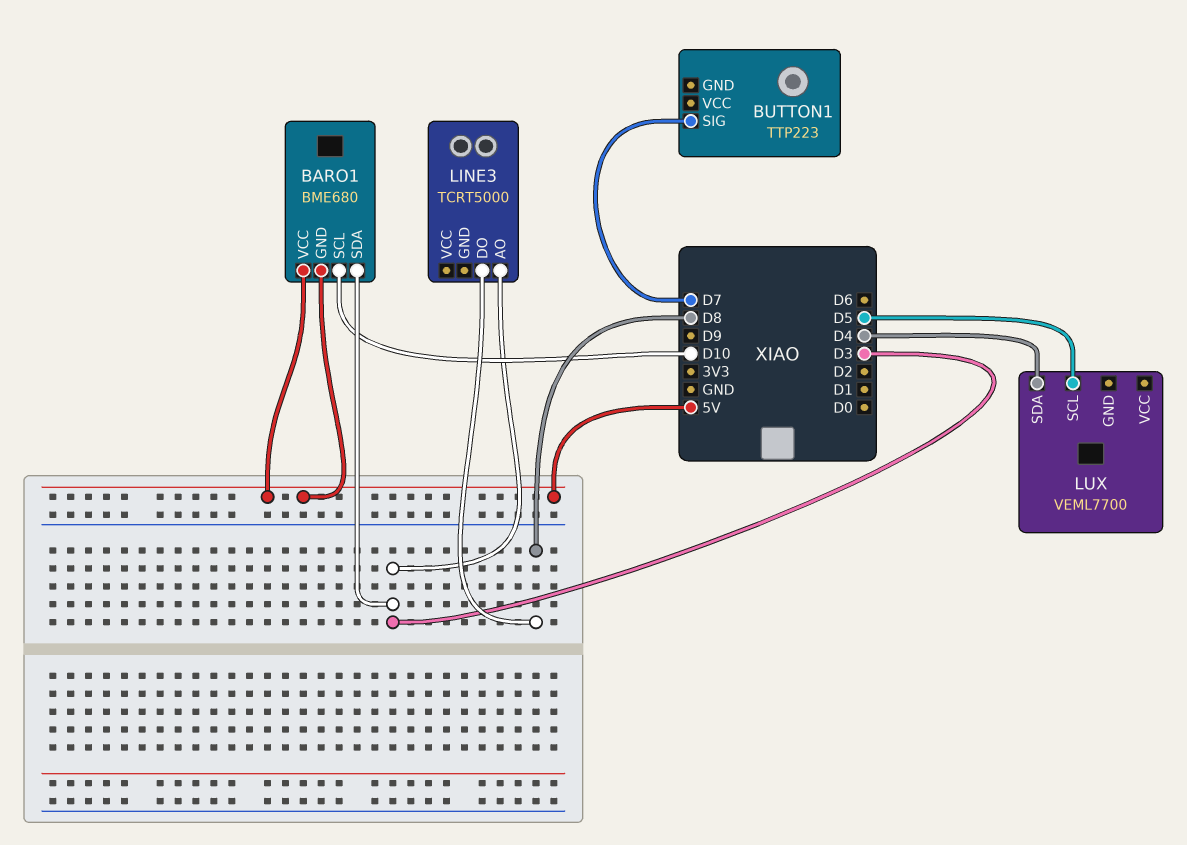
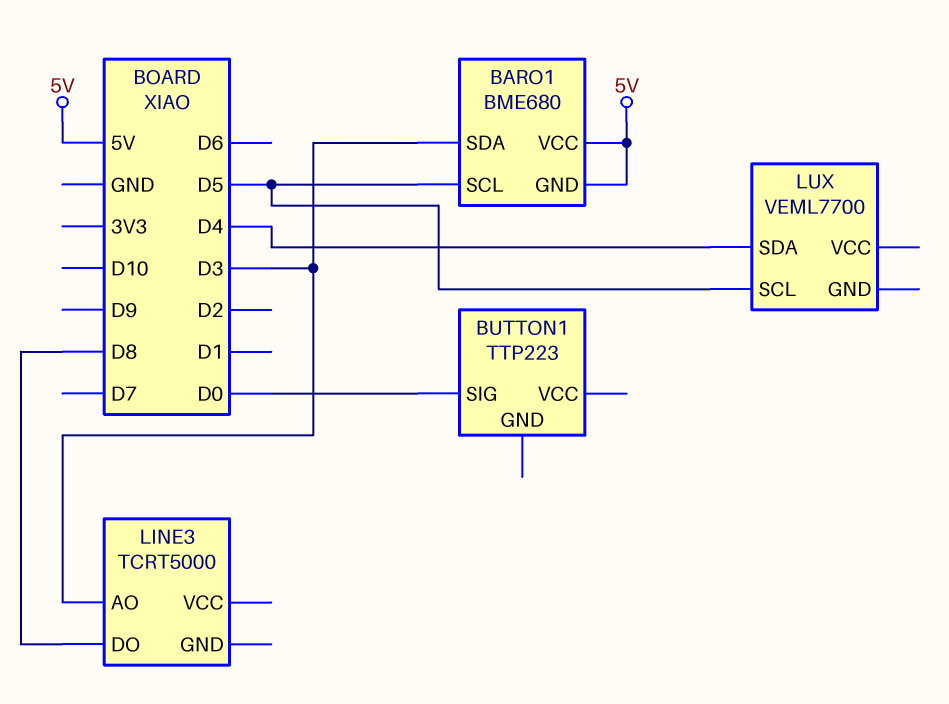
BARO1 pin SCL: D10 -> D5
BUTTON1 pin SIG: D7 -> D0

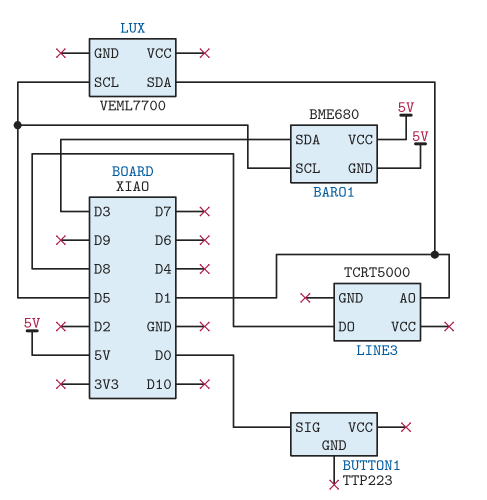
LINE3 pin AO: D3 -> D1
LUX pin SDA: D4 -> D1

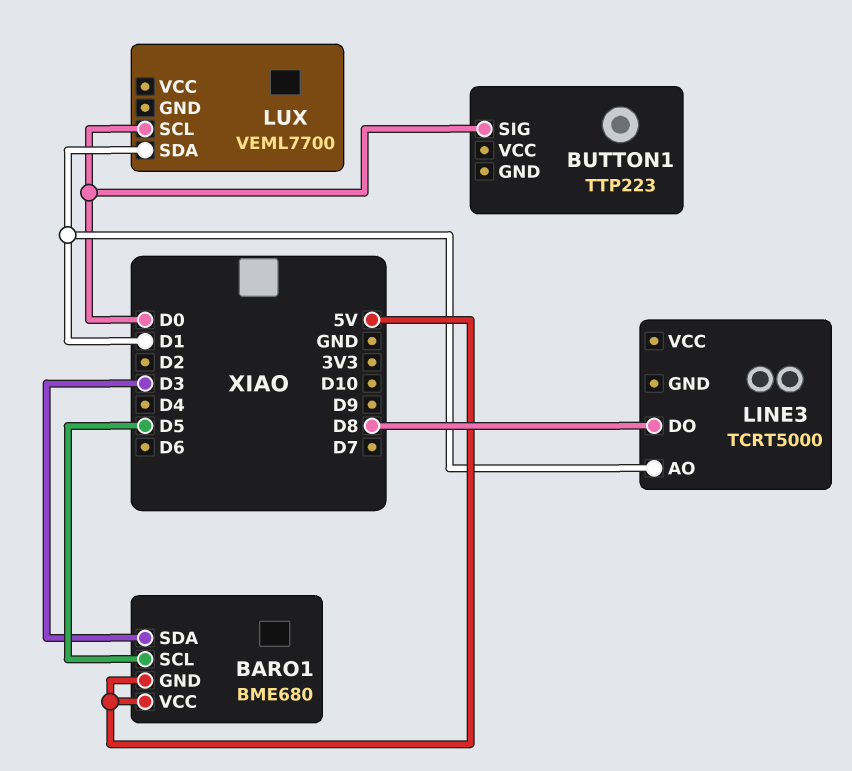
LUX pin SCL: D5 -> D0

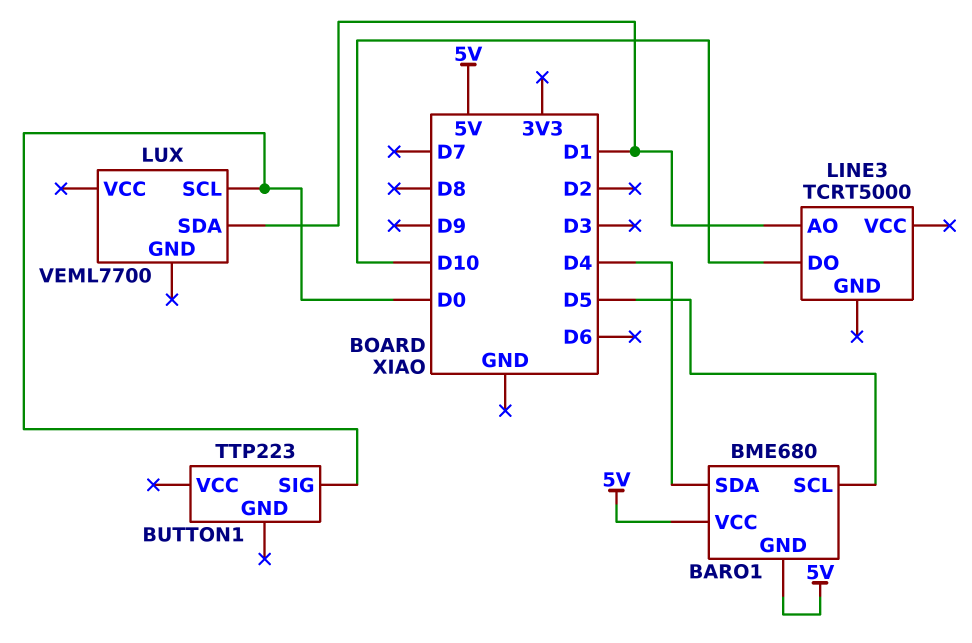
BARO1 pin SDA: D3 -> D4
LINE3 pin DO: D8 -> D10

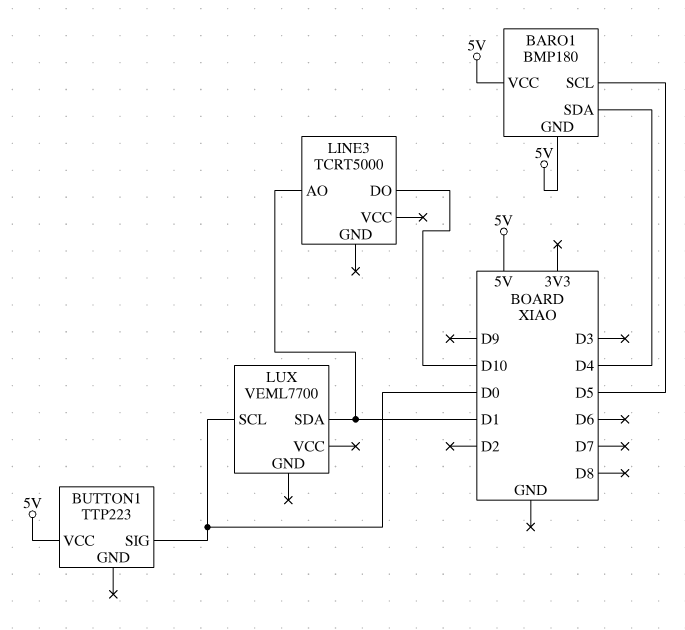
BARO1: BME680 -> BMP180
BUTTON1 pin VCC: none -> 5V

